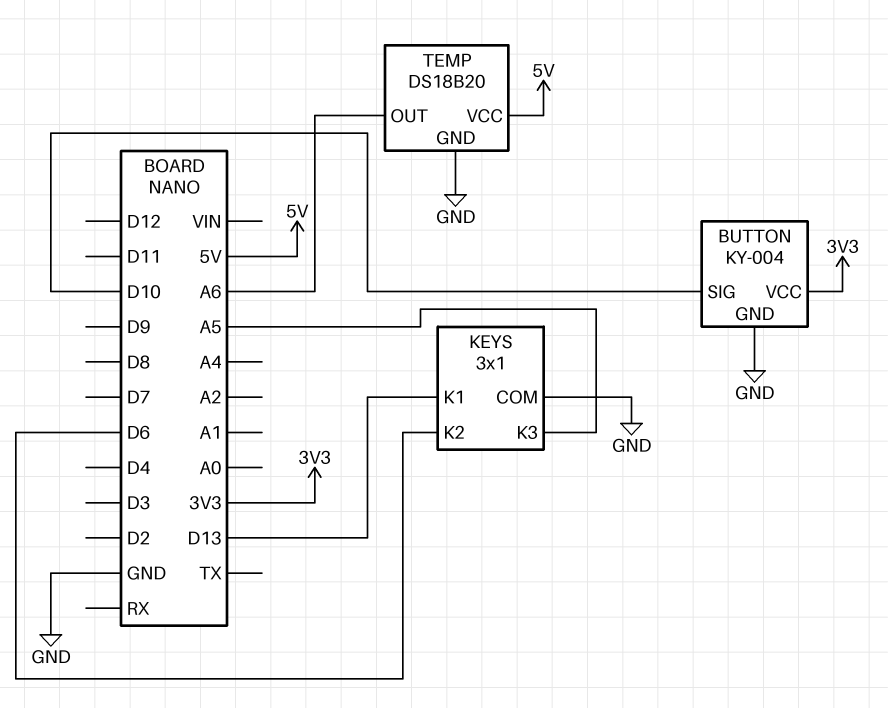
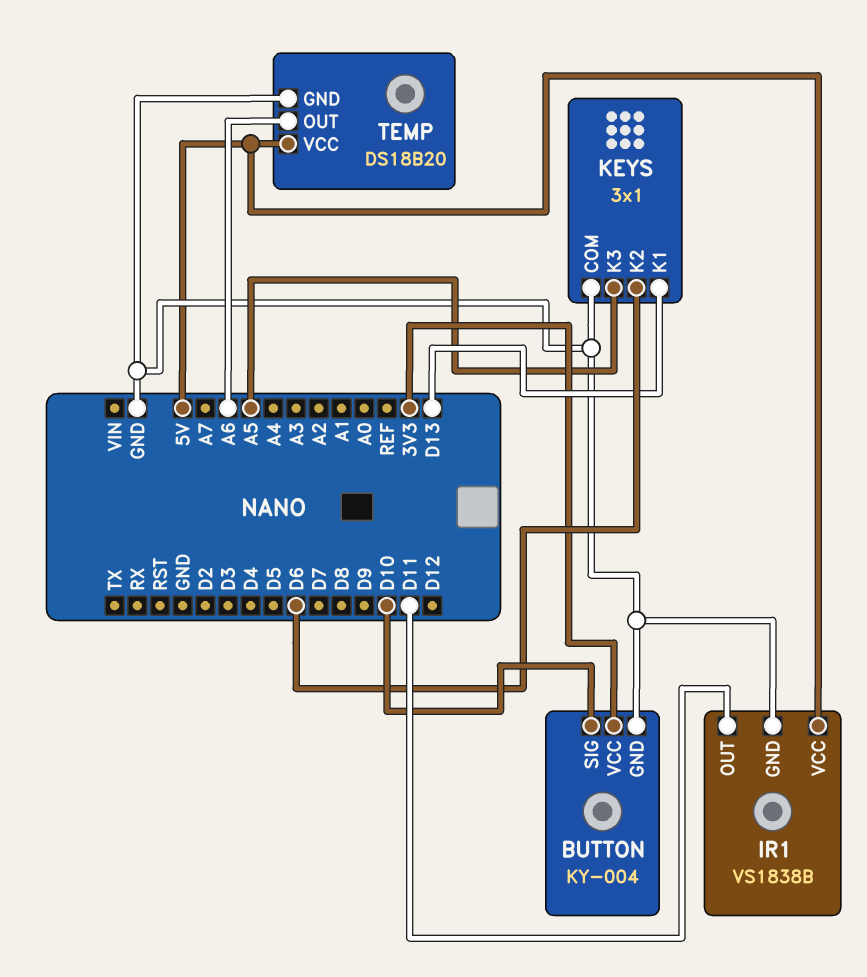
IR1: none -> VS1838B
IR1 pin GND: none -> GND
IR1 pin OUT: none -> D11
IR1 pin VCC: none -> 5V

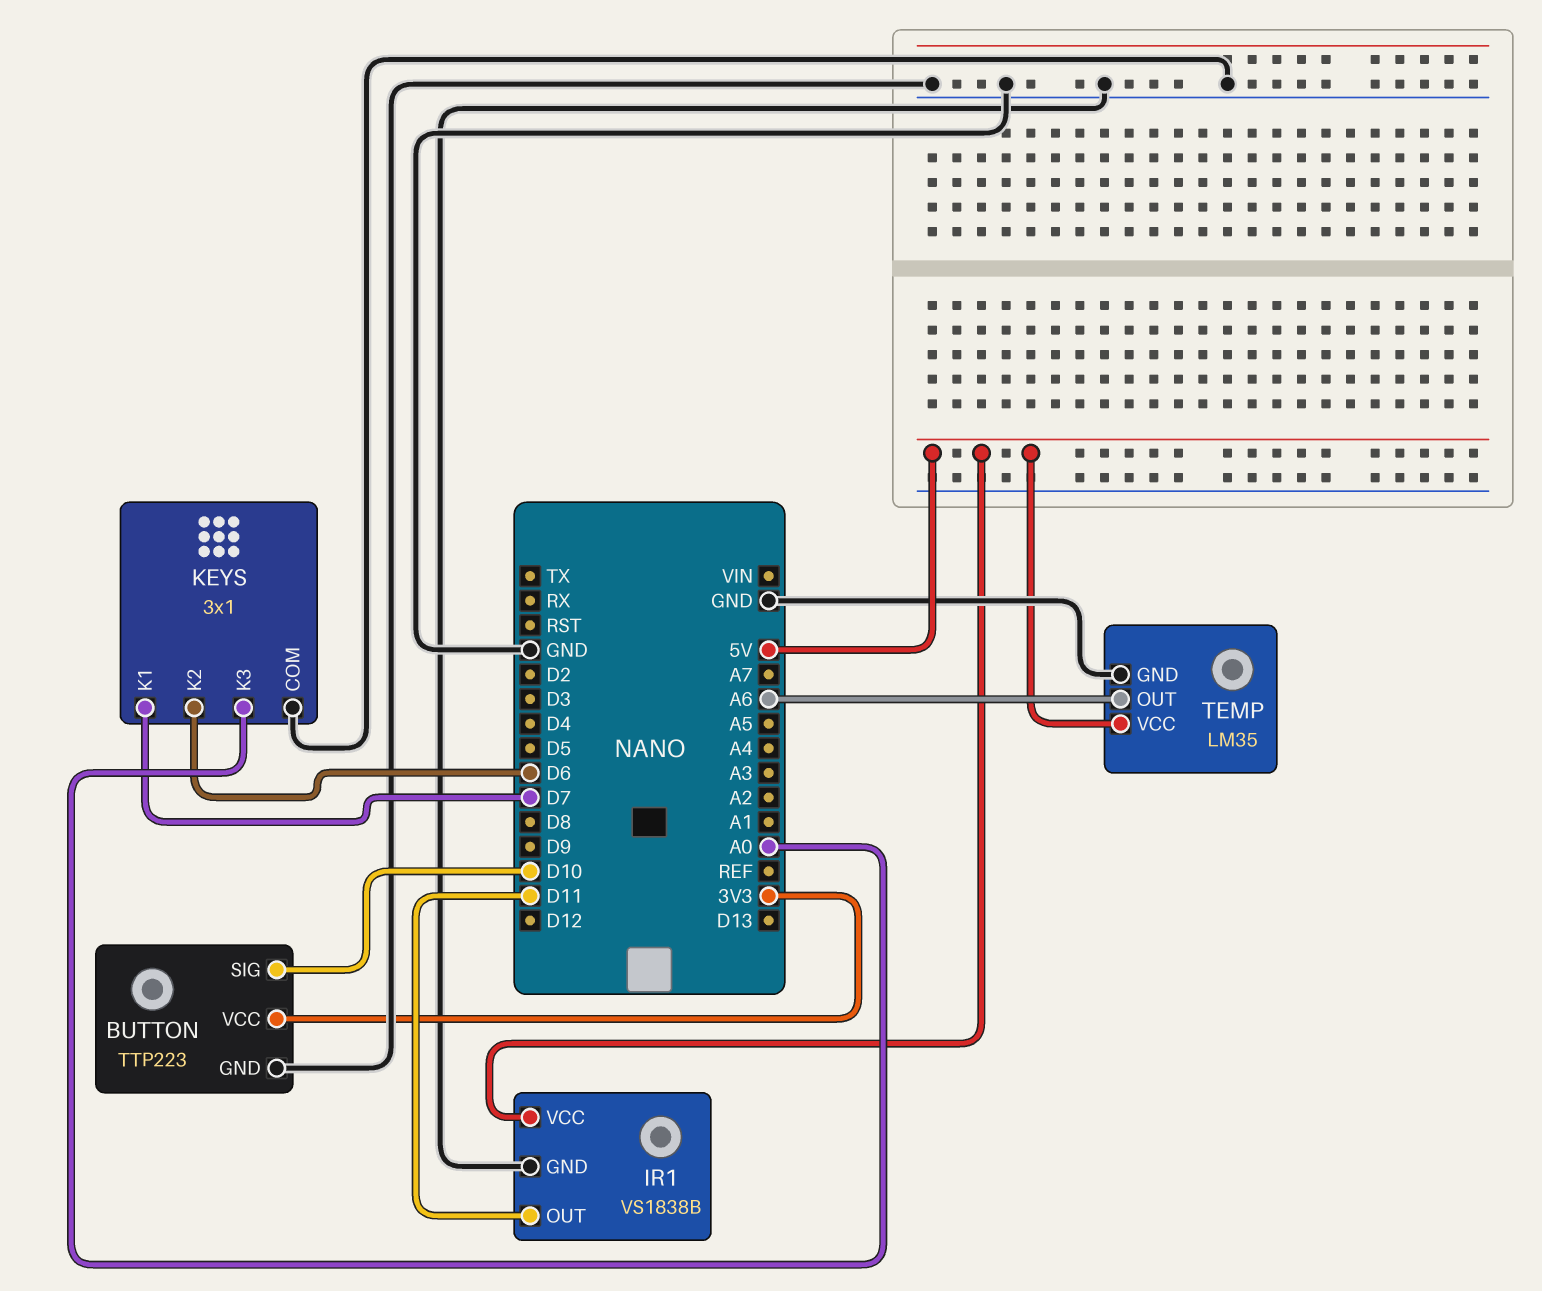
BUTTON: KY-004 -> TTP223
KEYS pin K1: D13 -> D7
KEYS pin K3: A5 -> A0
TEMP: DS18B20 -> LM35

